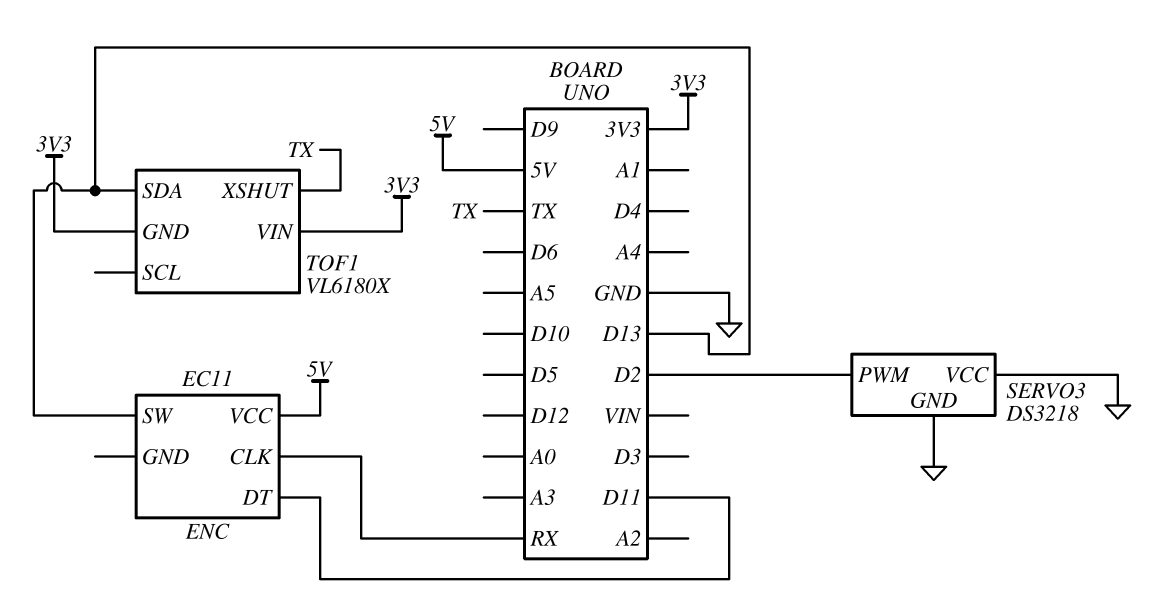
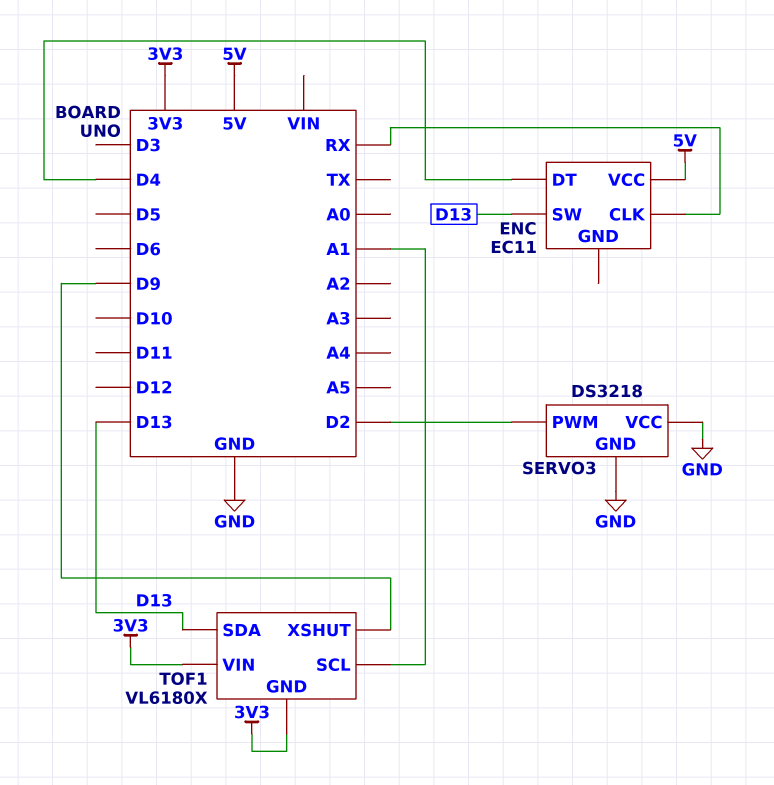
ENC pin DT: D11 -> D4
TOF1 pin SCL: none -> A1
TOF1 pin XSHUT: TX -> D9

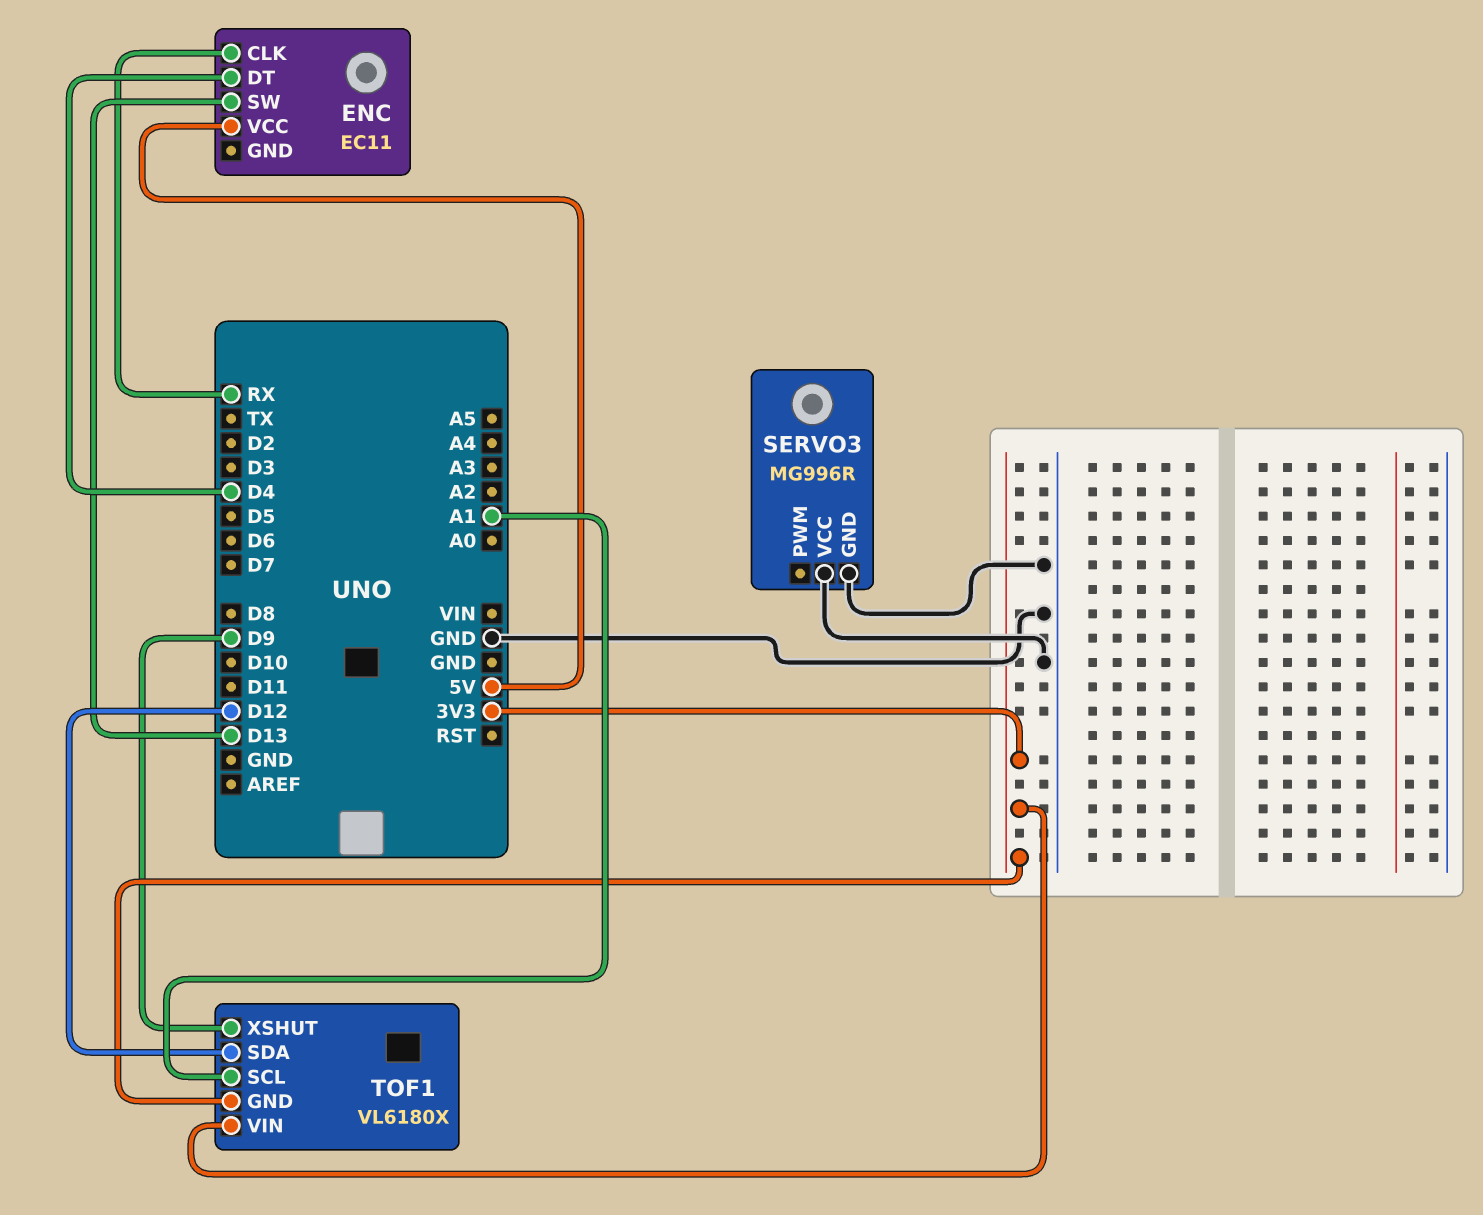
SERVO3: DS3218 -> MG996R
SERVO3 pin PWM: D2 -> none
TOF1 pin SDA: D13 -> D12

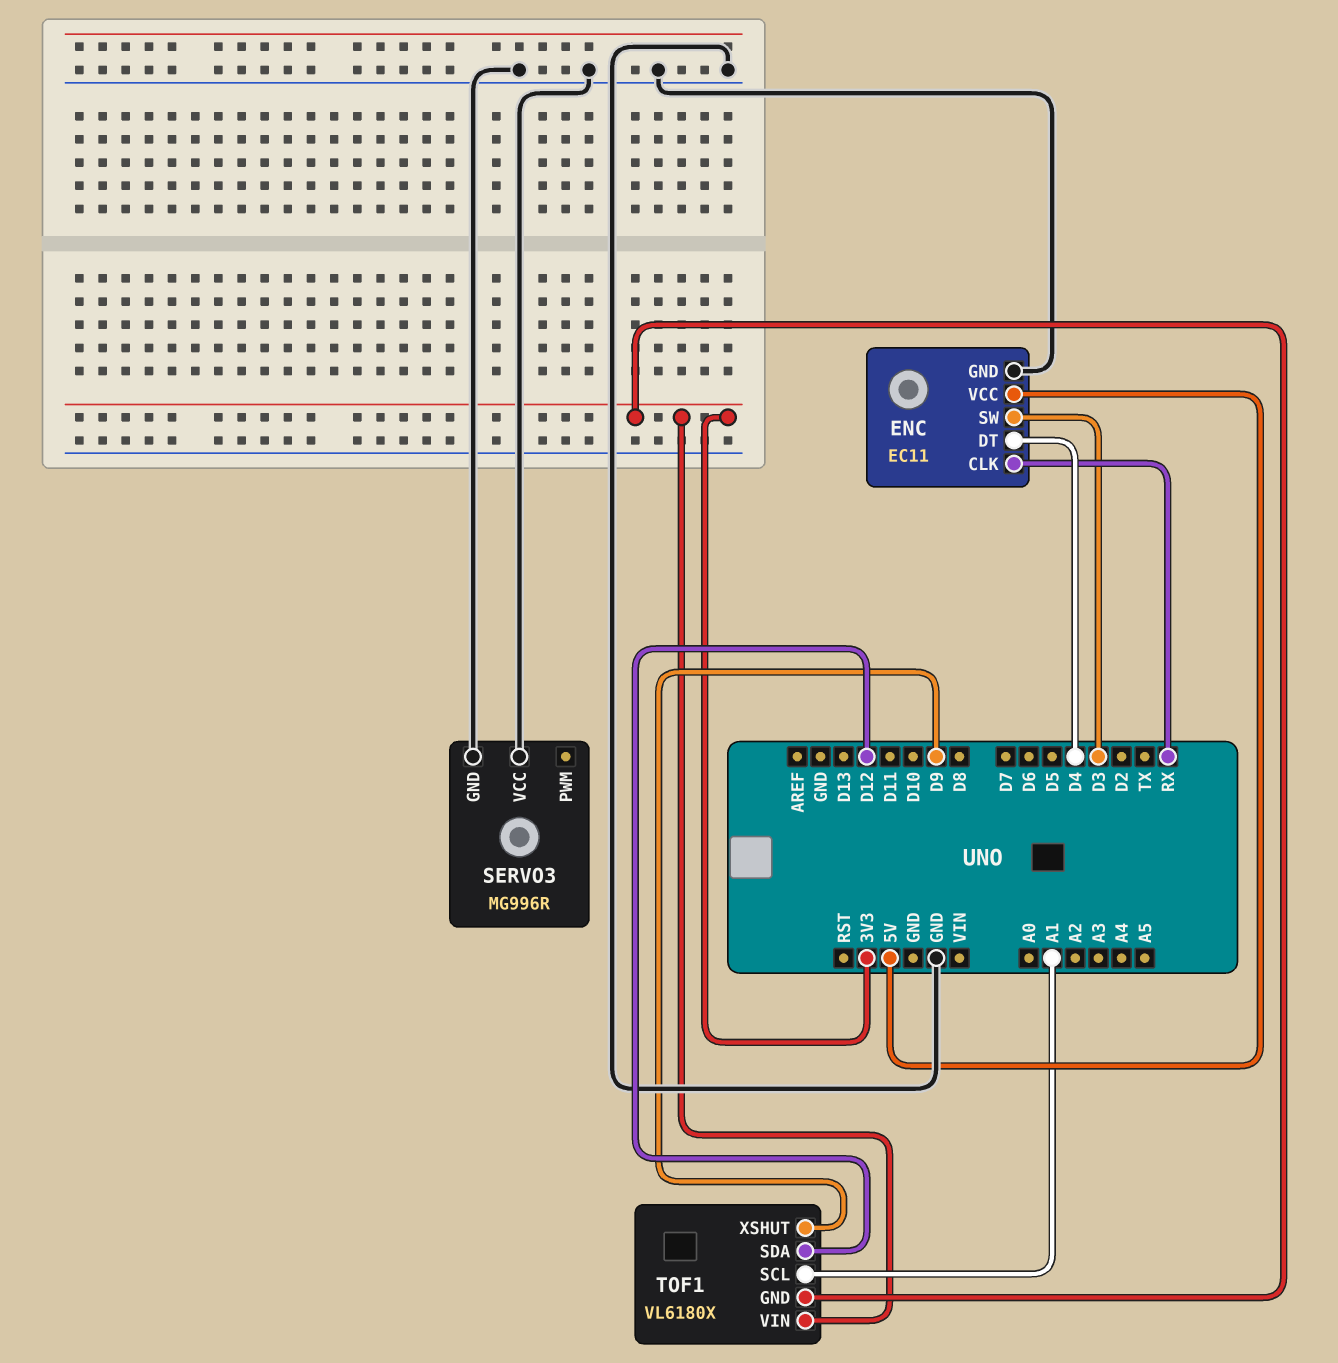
ENC pin GND: none -> GND
ENC pin SW: D13 -> D3

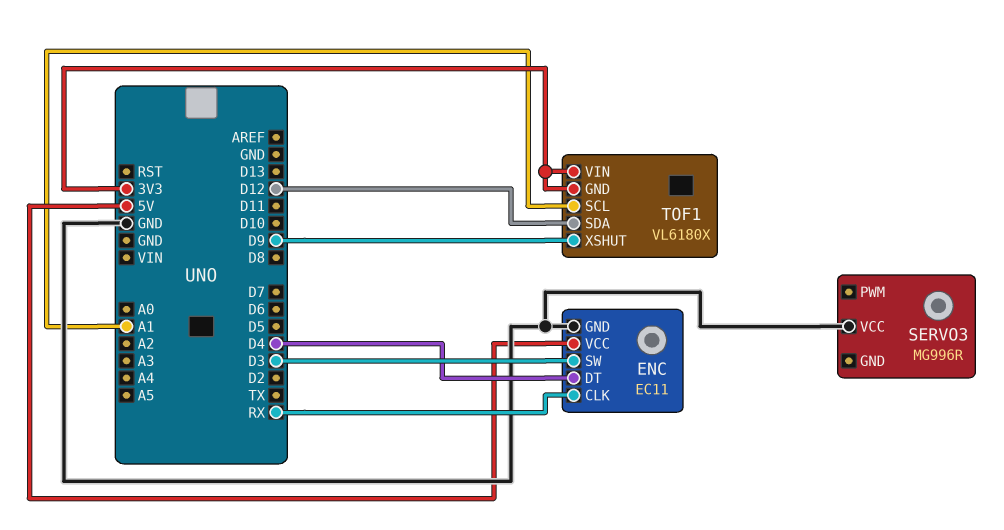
SERVO3 pin GND: GND -> none

